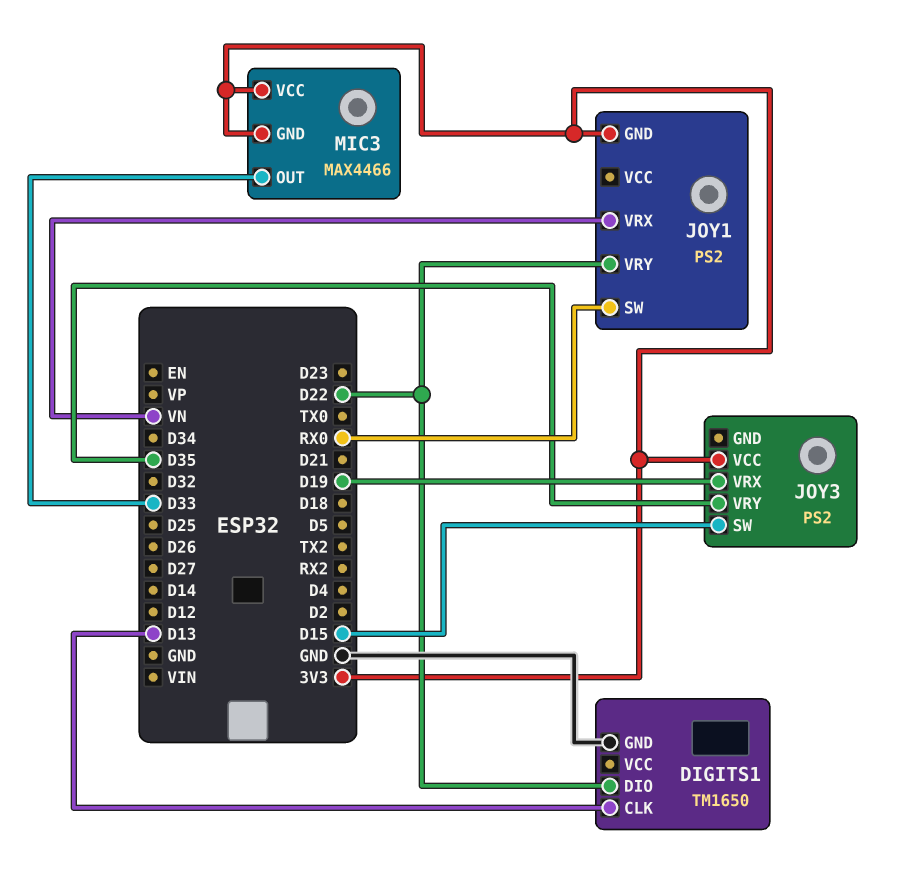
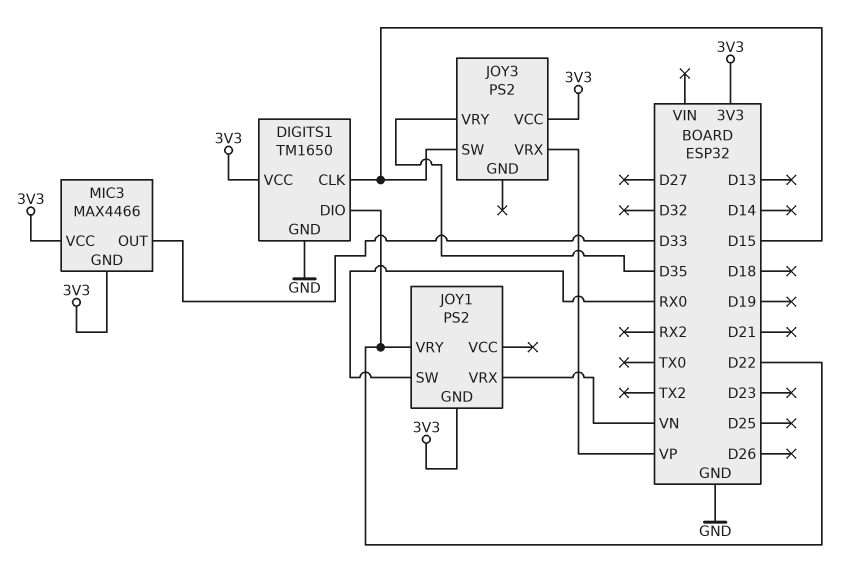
DIGITS1 pin CLK: D13 -> D15
DIGITS1 pin VCC: none -> 3V3
JOY3 pin VRX: D19 -> VP

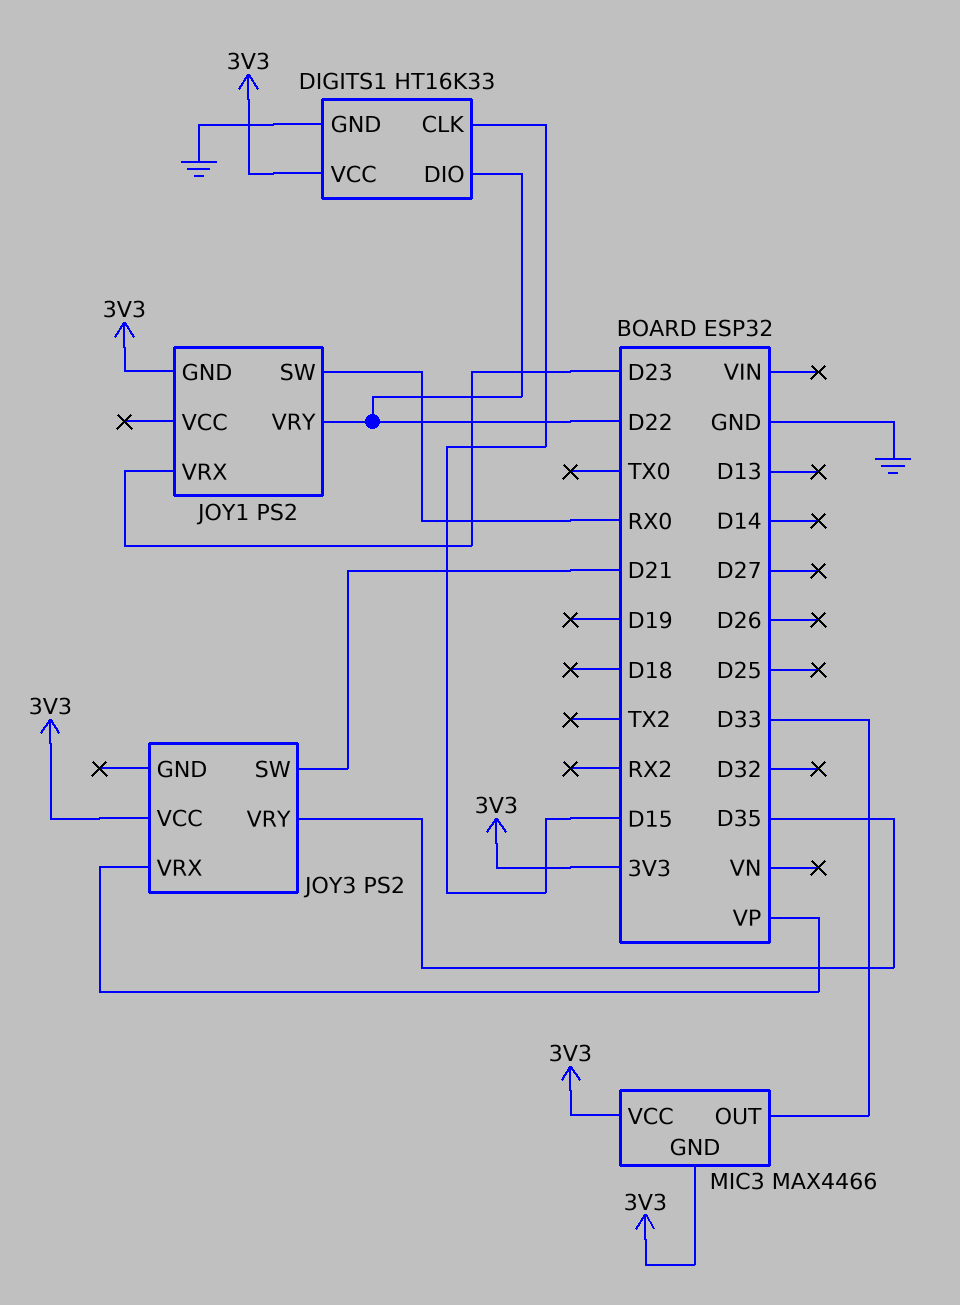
DIGITS1: TM1650 -> HT16K33
JOY1 pin VRX: VN -> D23
JOY3 pin SW: D15 -> D21

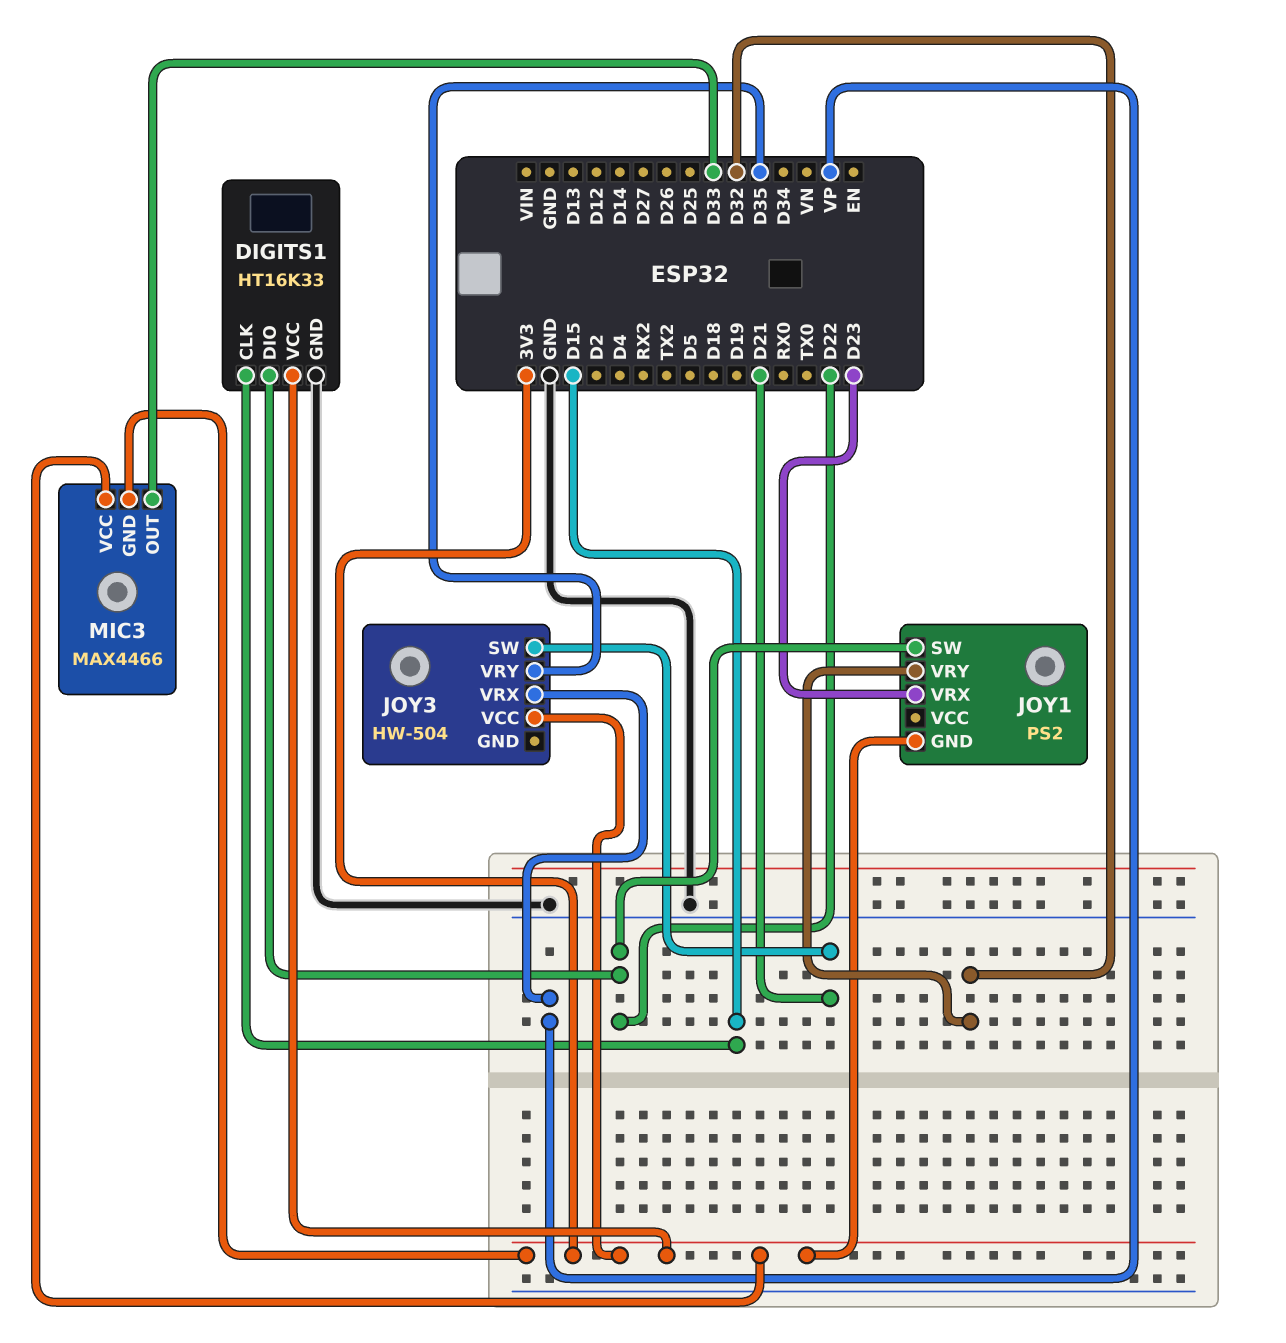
JOY1 pin SW: RX0 -> D22
JOY1 pin VRY: D22 -> D32
JOY3: PS2 -> HW-504

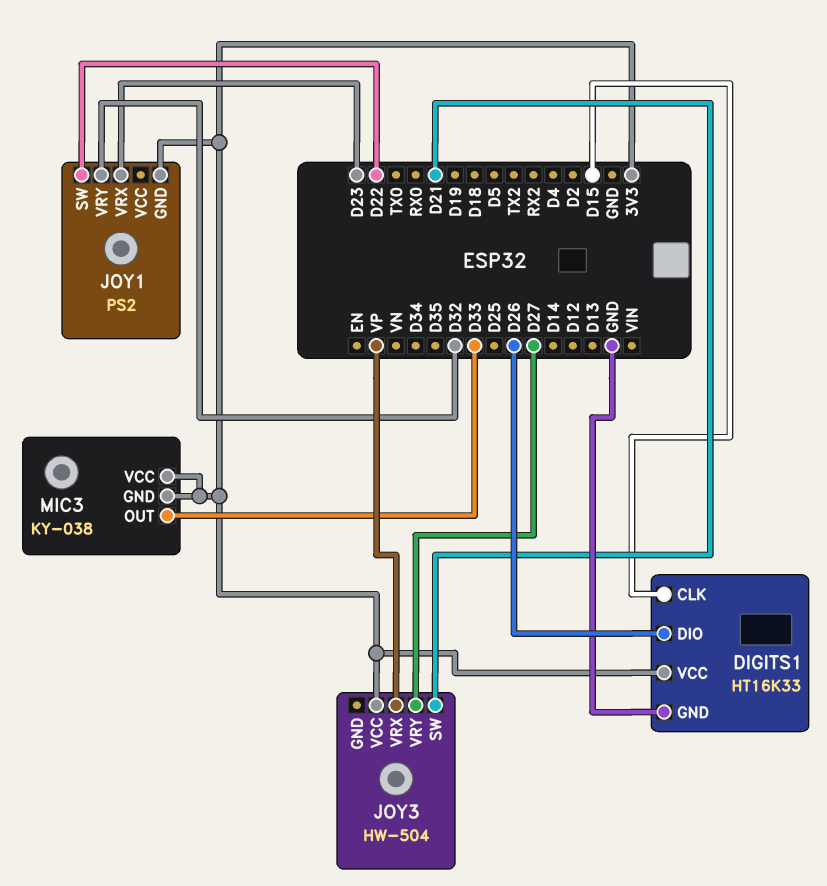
DIGITS1 pin DIO: D22 -> D26
JOY3 pin VRY: D35 -> D27
MIC3: MAX4466 -> KY-038

